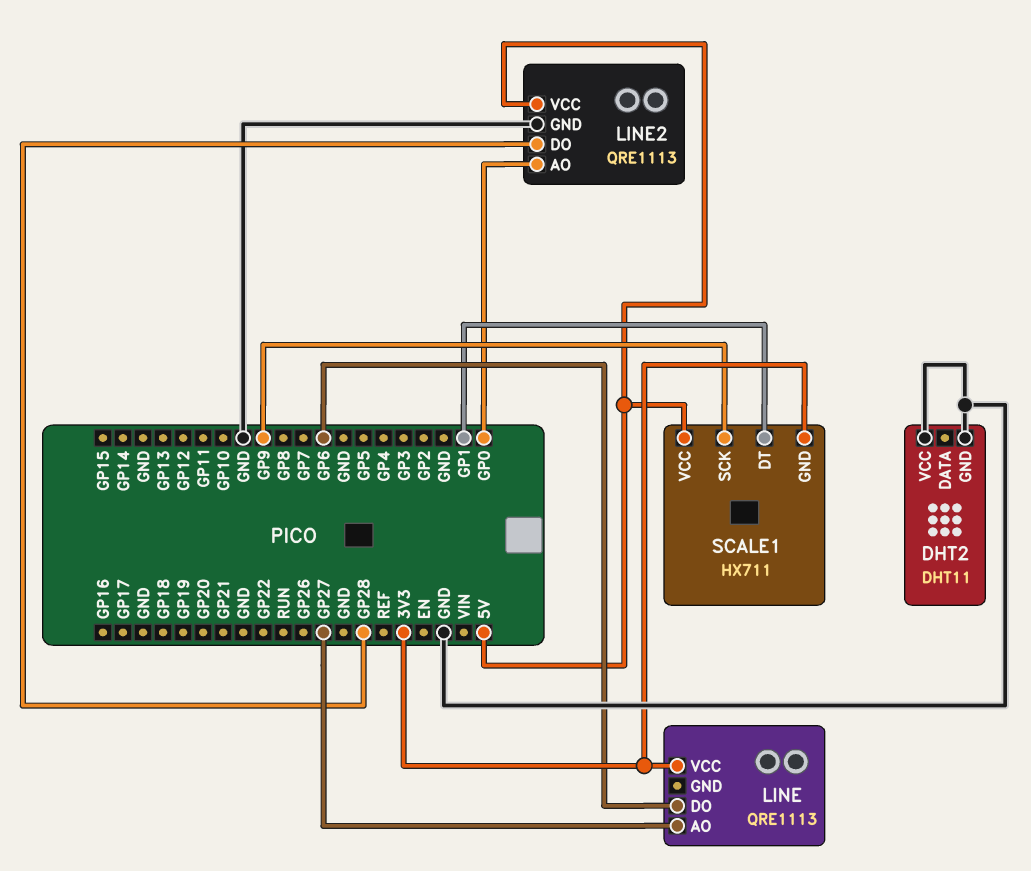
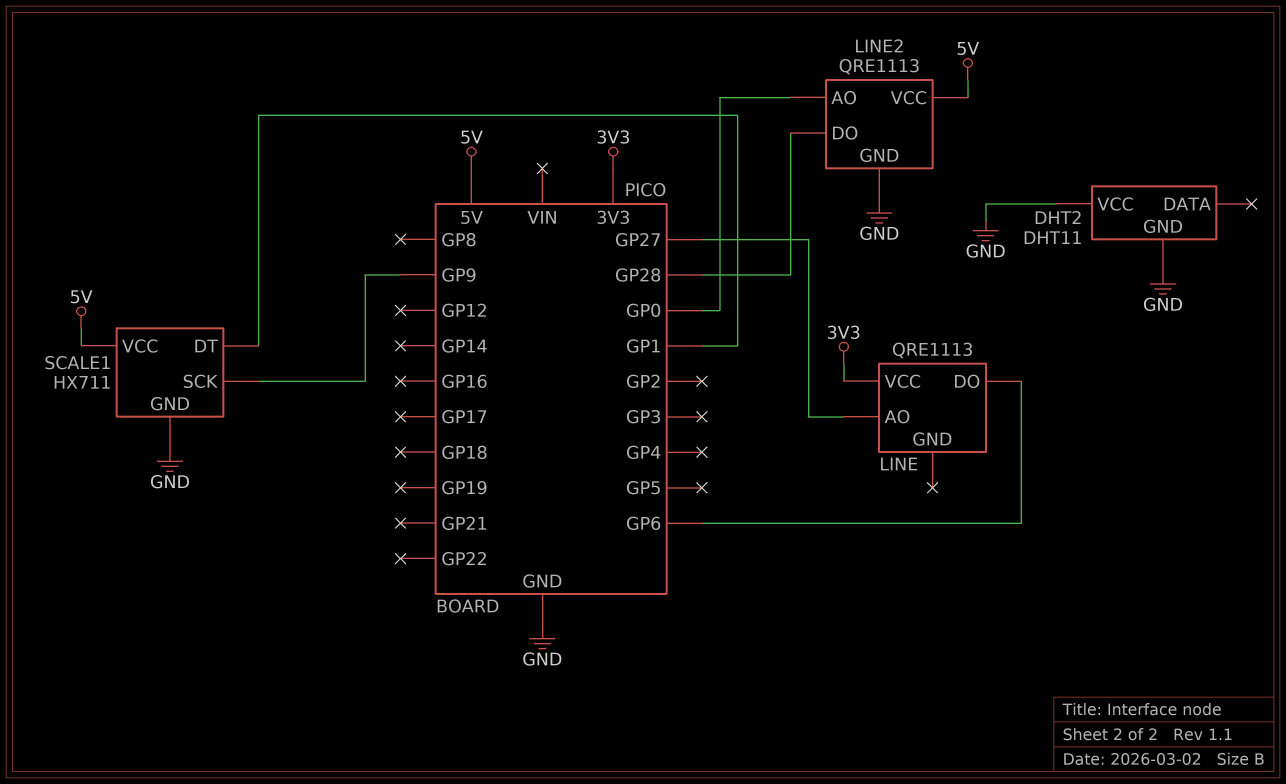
SCALE1 pin GND: 3V3 -> GND

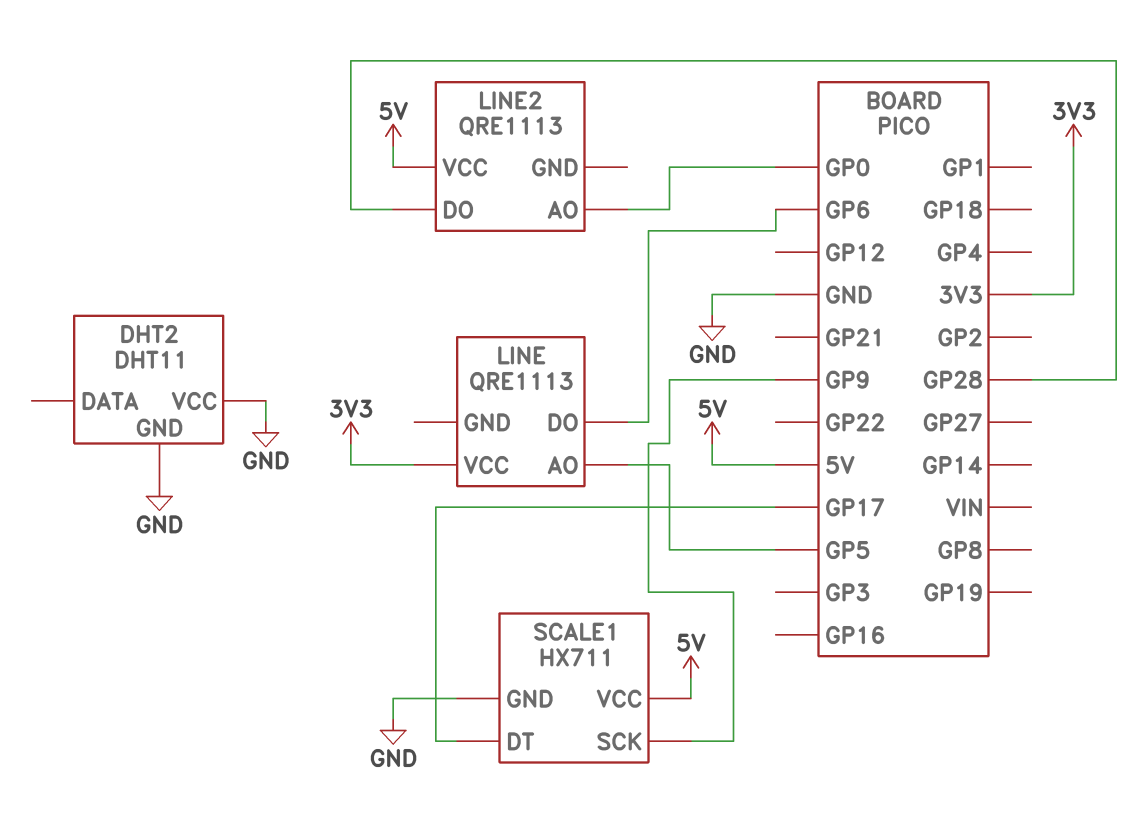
LINE pin AO: GP27 -> GP5
LINE2 pin GND: GND -> none
SCALE1 pin DT: GP1 -> GP17

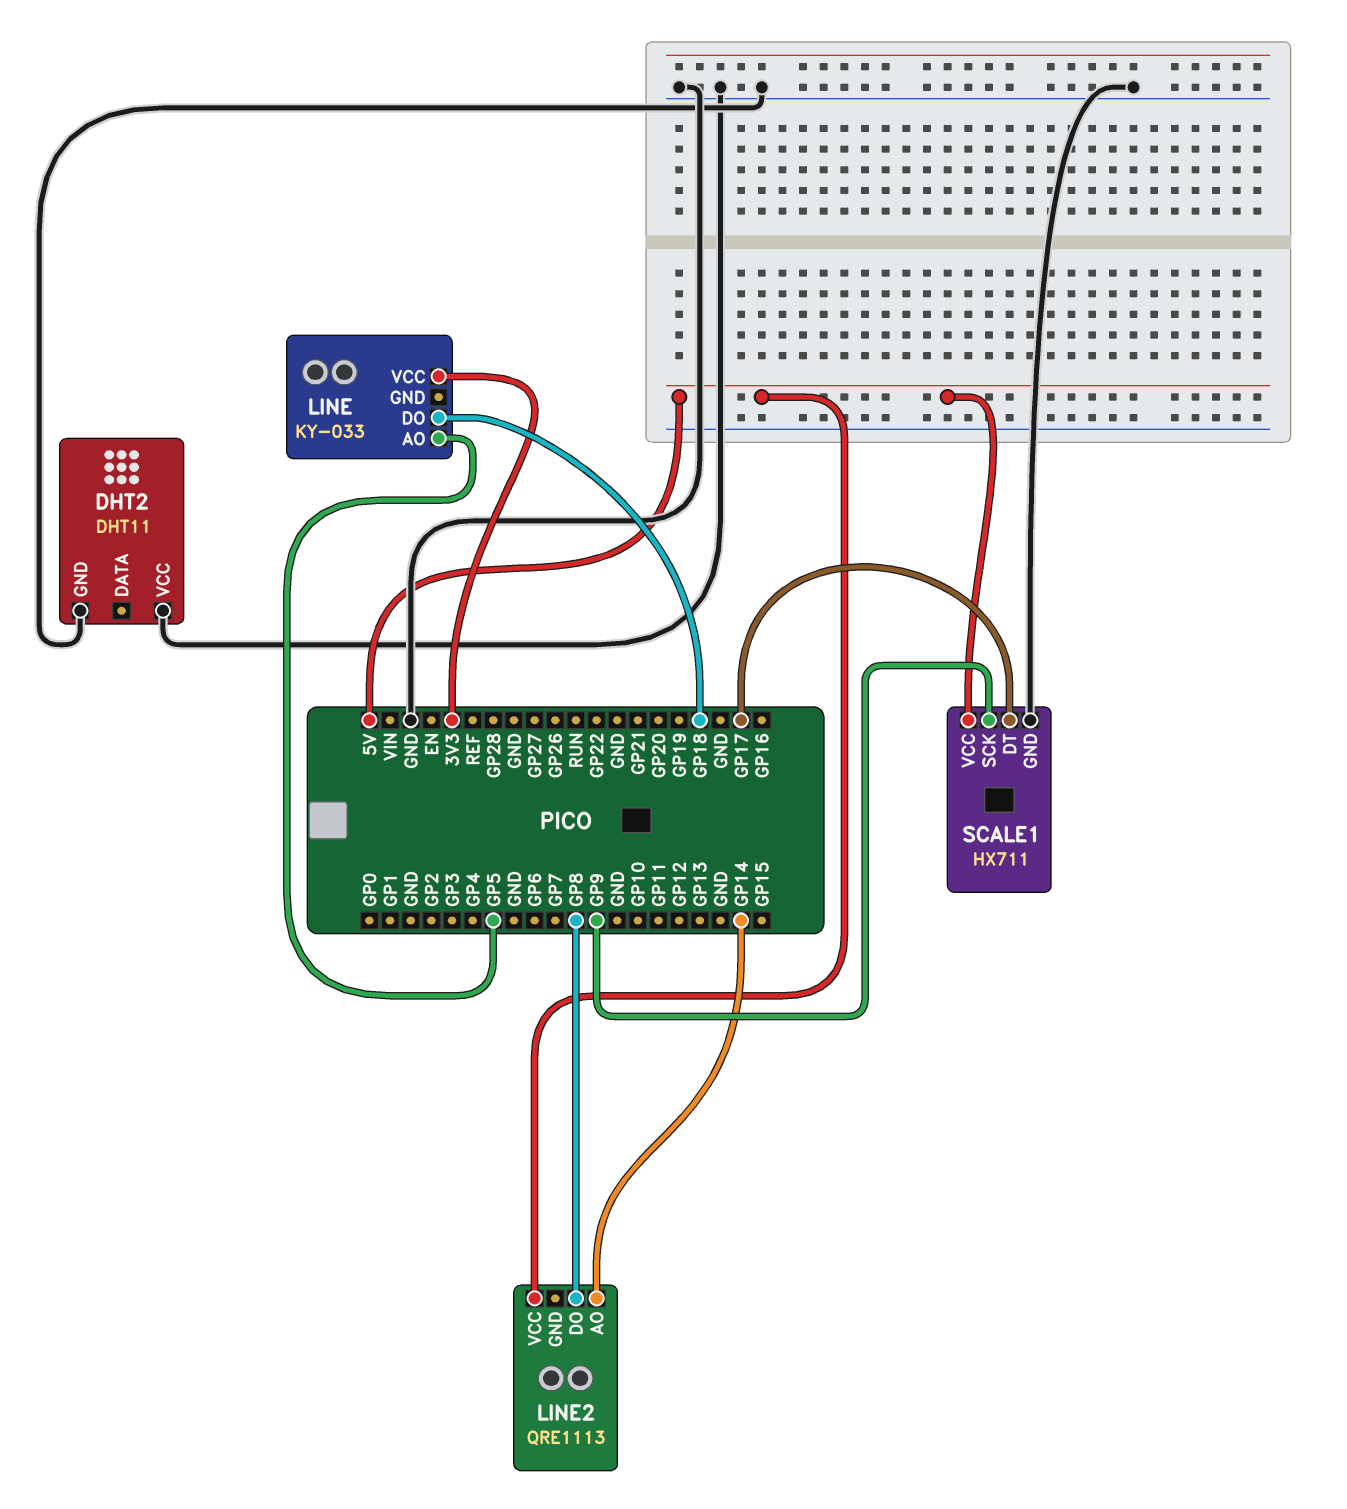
LINE: QRE1113 -> KY-033
LINE pin DO: GP6 -> GP18
LINE2 pin AO: GP0 -> GP14
LINE2 pin DO: GP28 -> GP8

